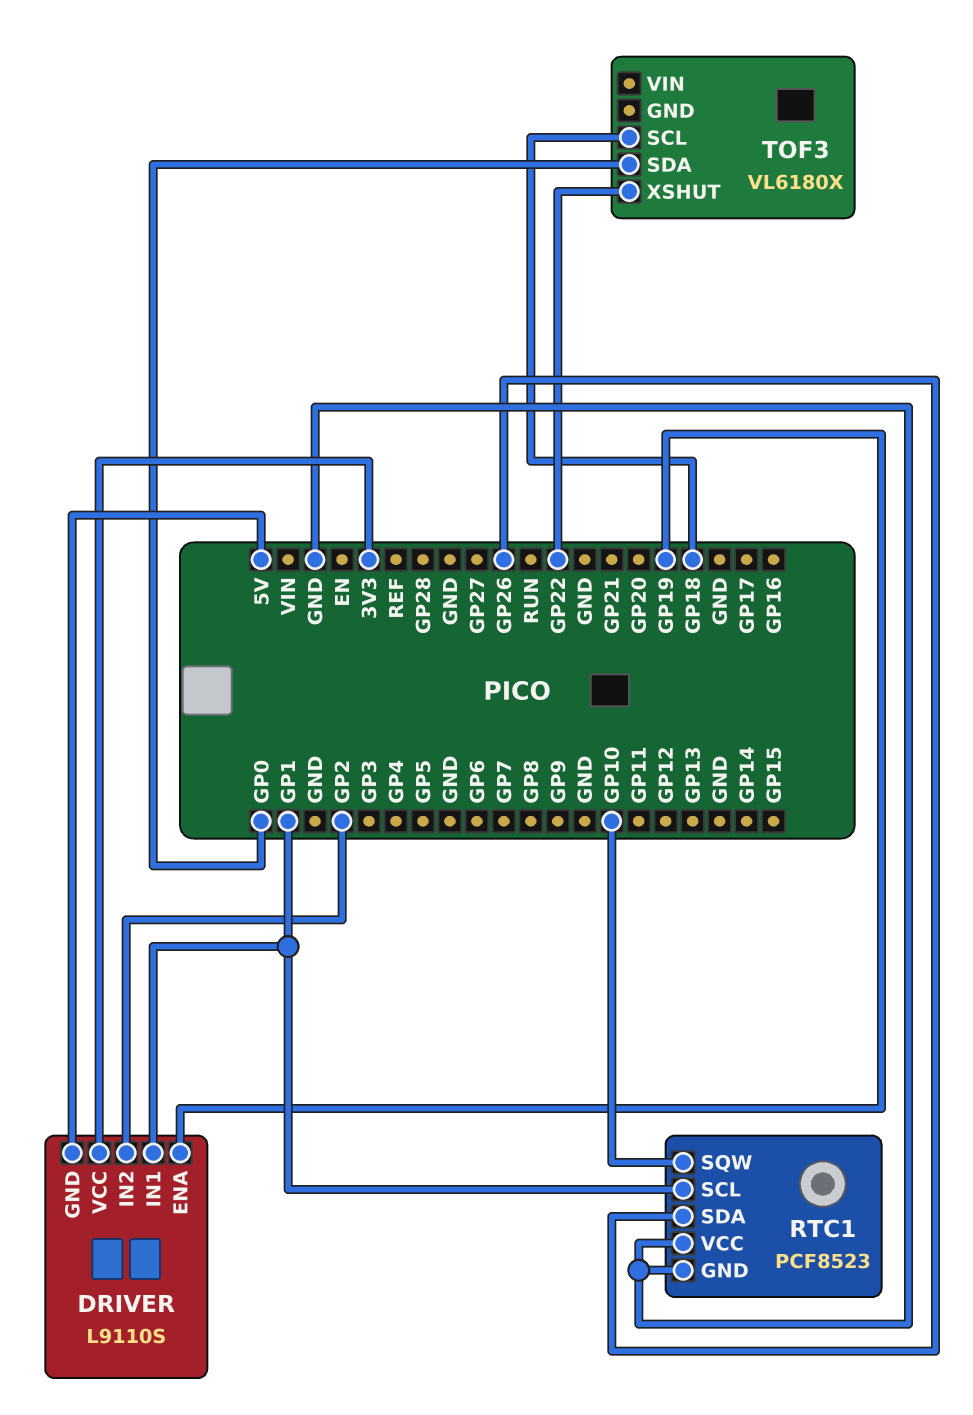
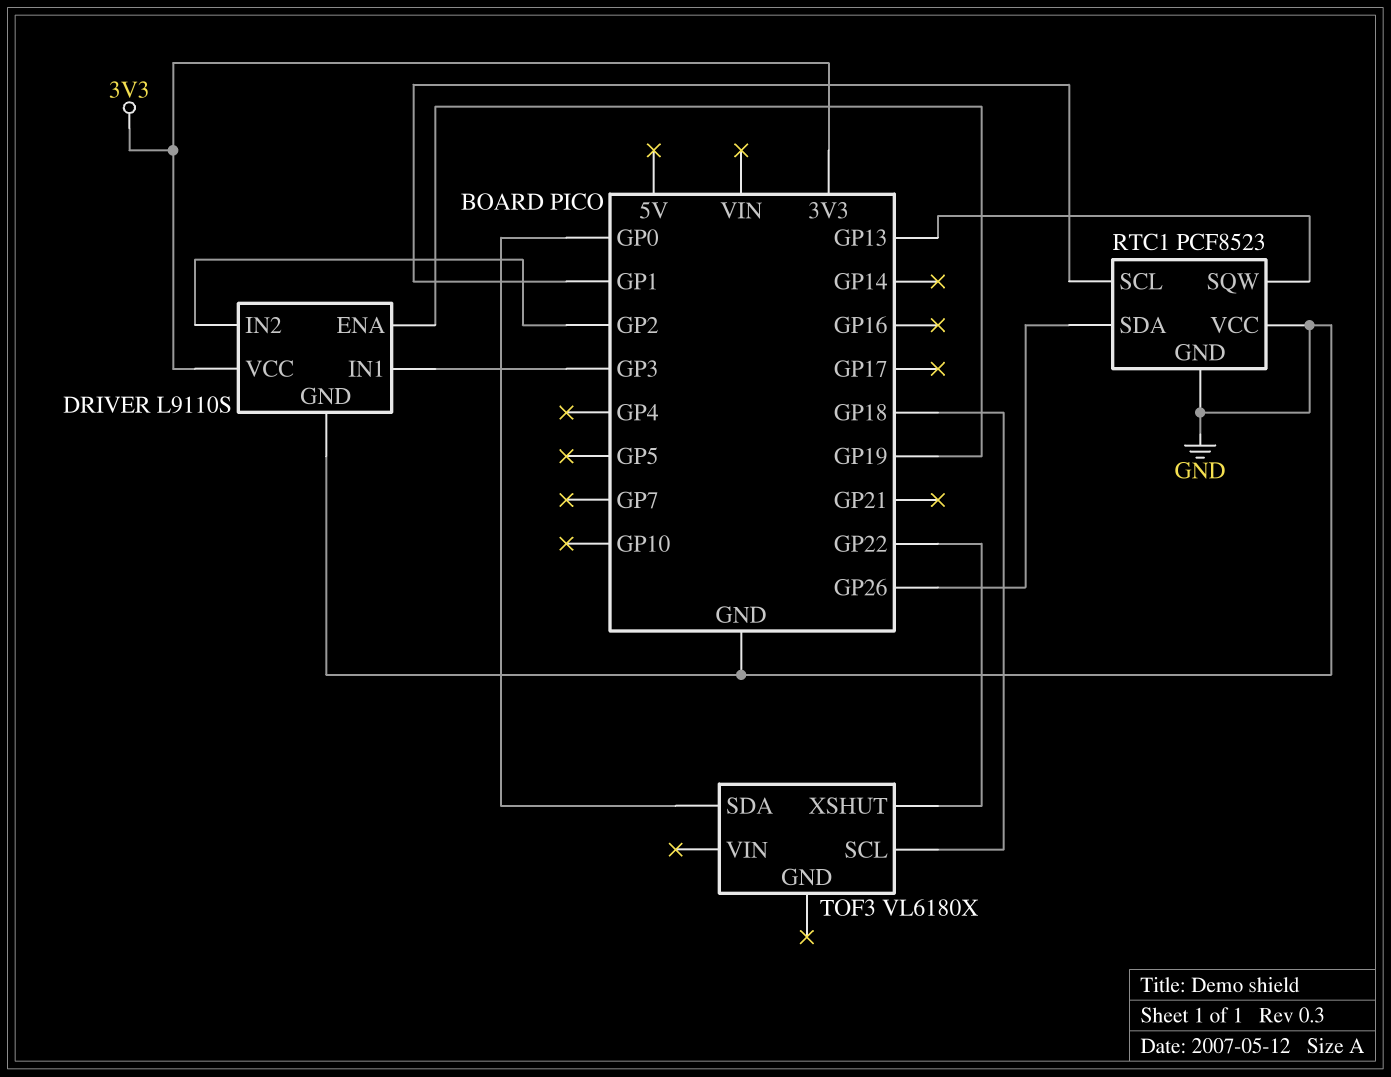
DRIVER pin GND: 5V -> GND
DRIVER pin IN1: GP1 -> GP3
RTC1 pin SQW: GP10 -> GP13

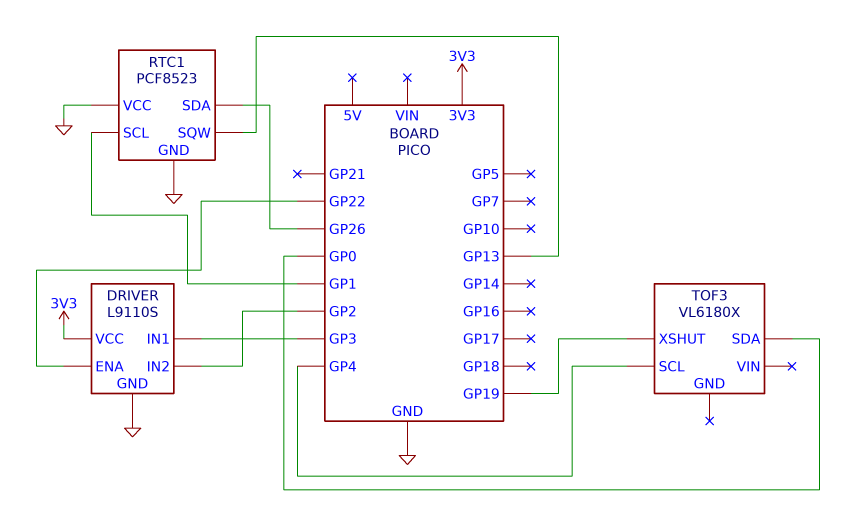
DRIVER pin ENA: GP19 -> GP22
TOF3 pin SCL: GP18 -> GP4
TOF3 pin XSHUT: GP22 -> GP19

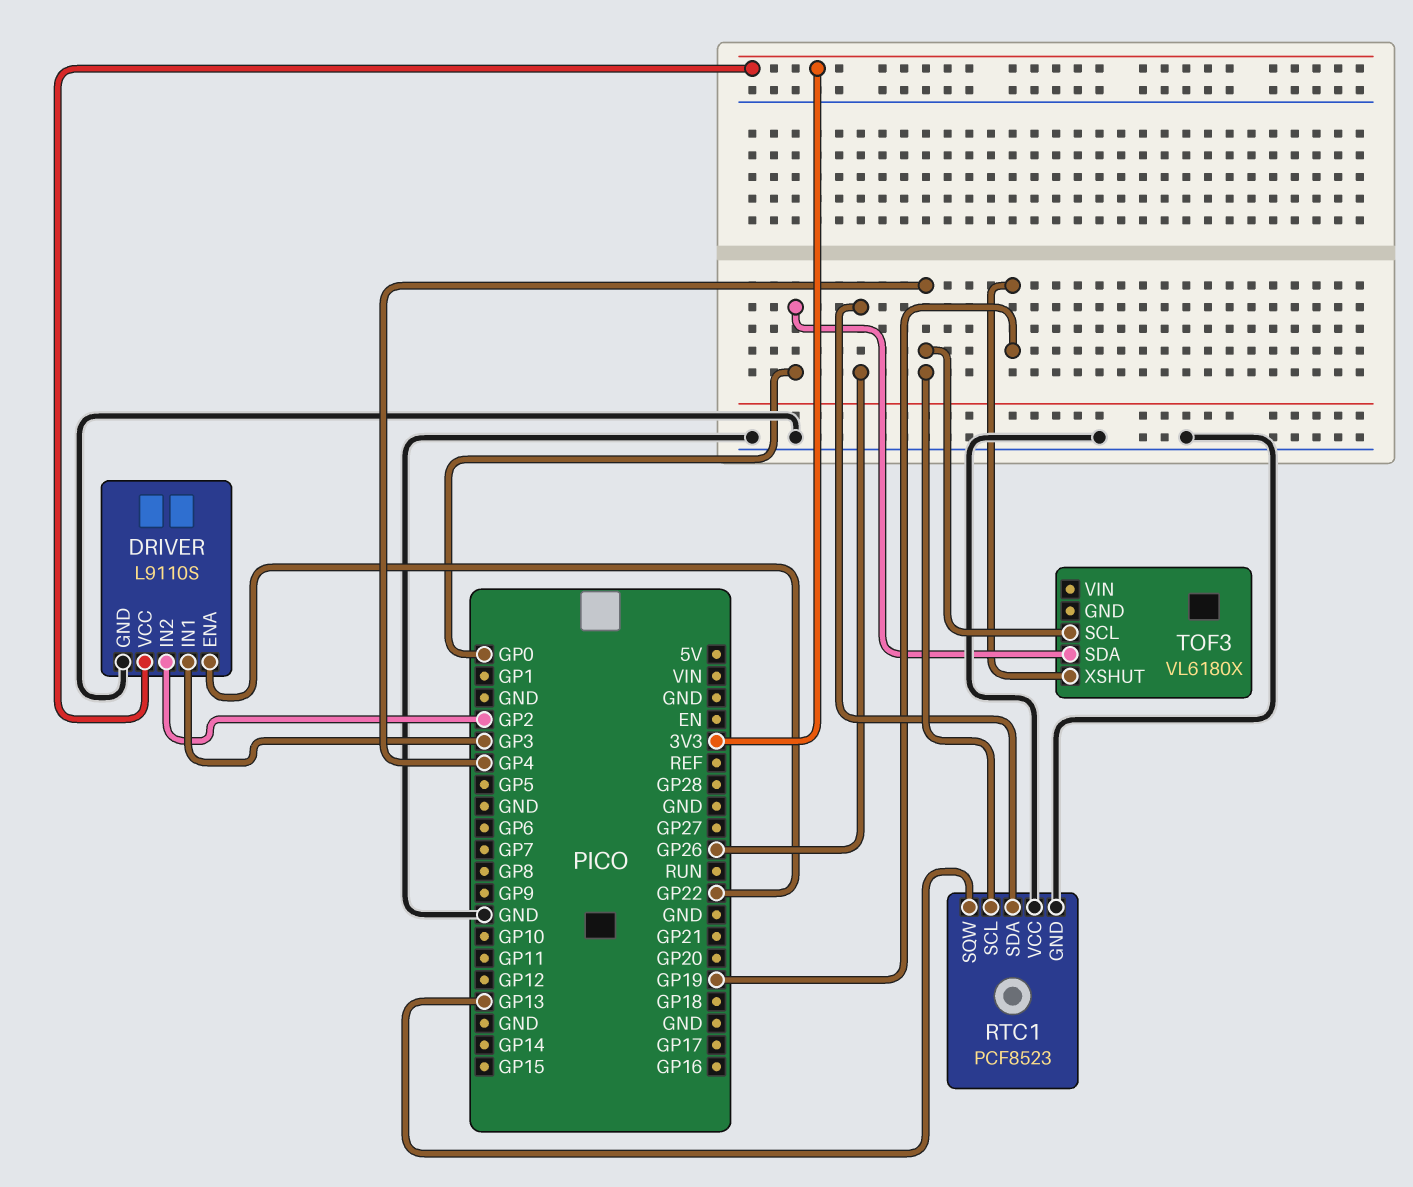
RTC1 pin SCL: GP1 -> GP4

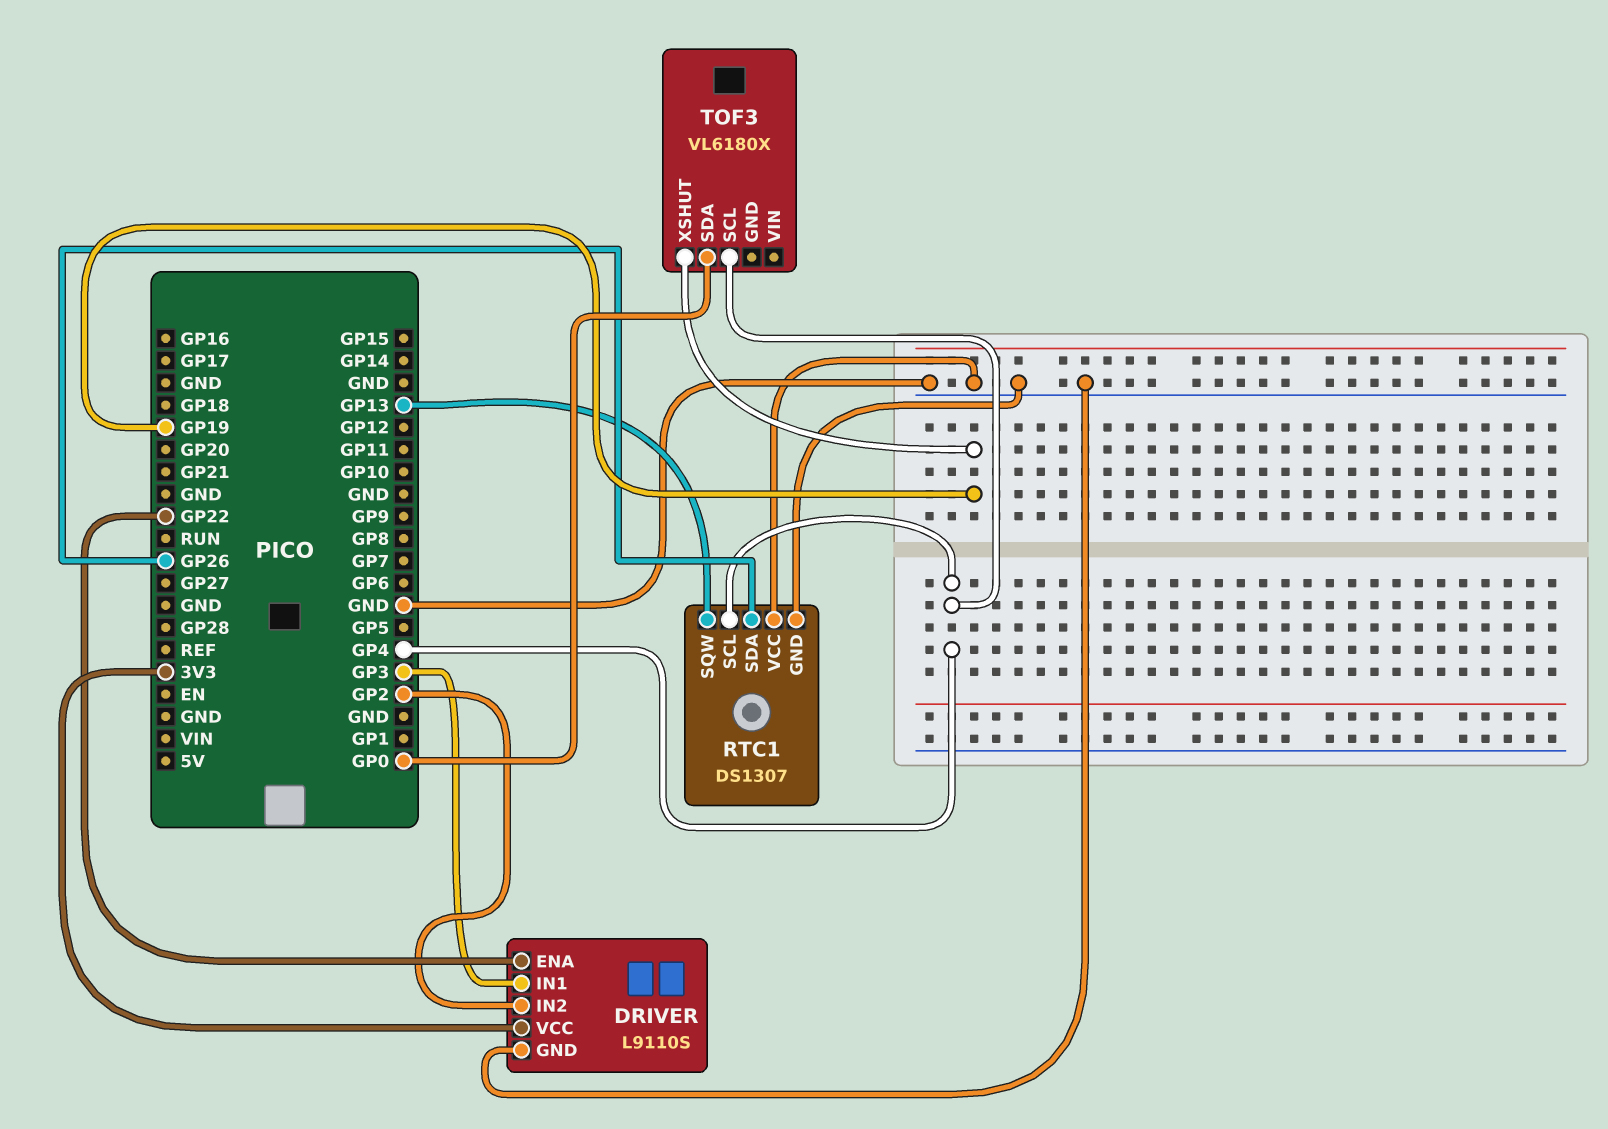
RTC1: PCF8523 -> DS1307

